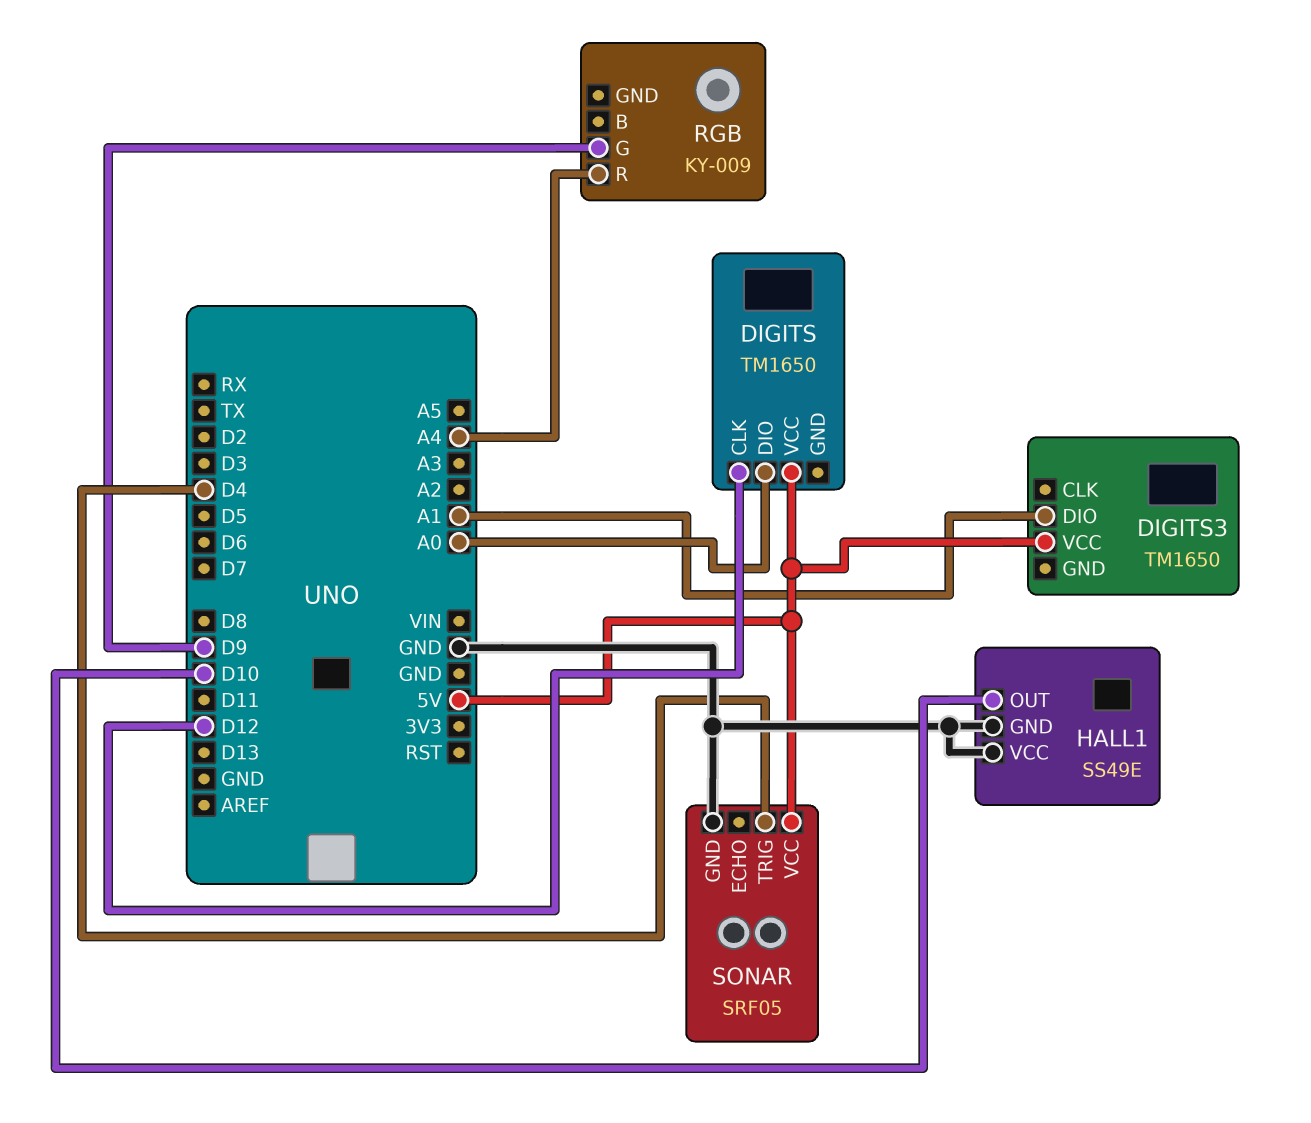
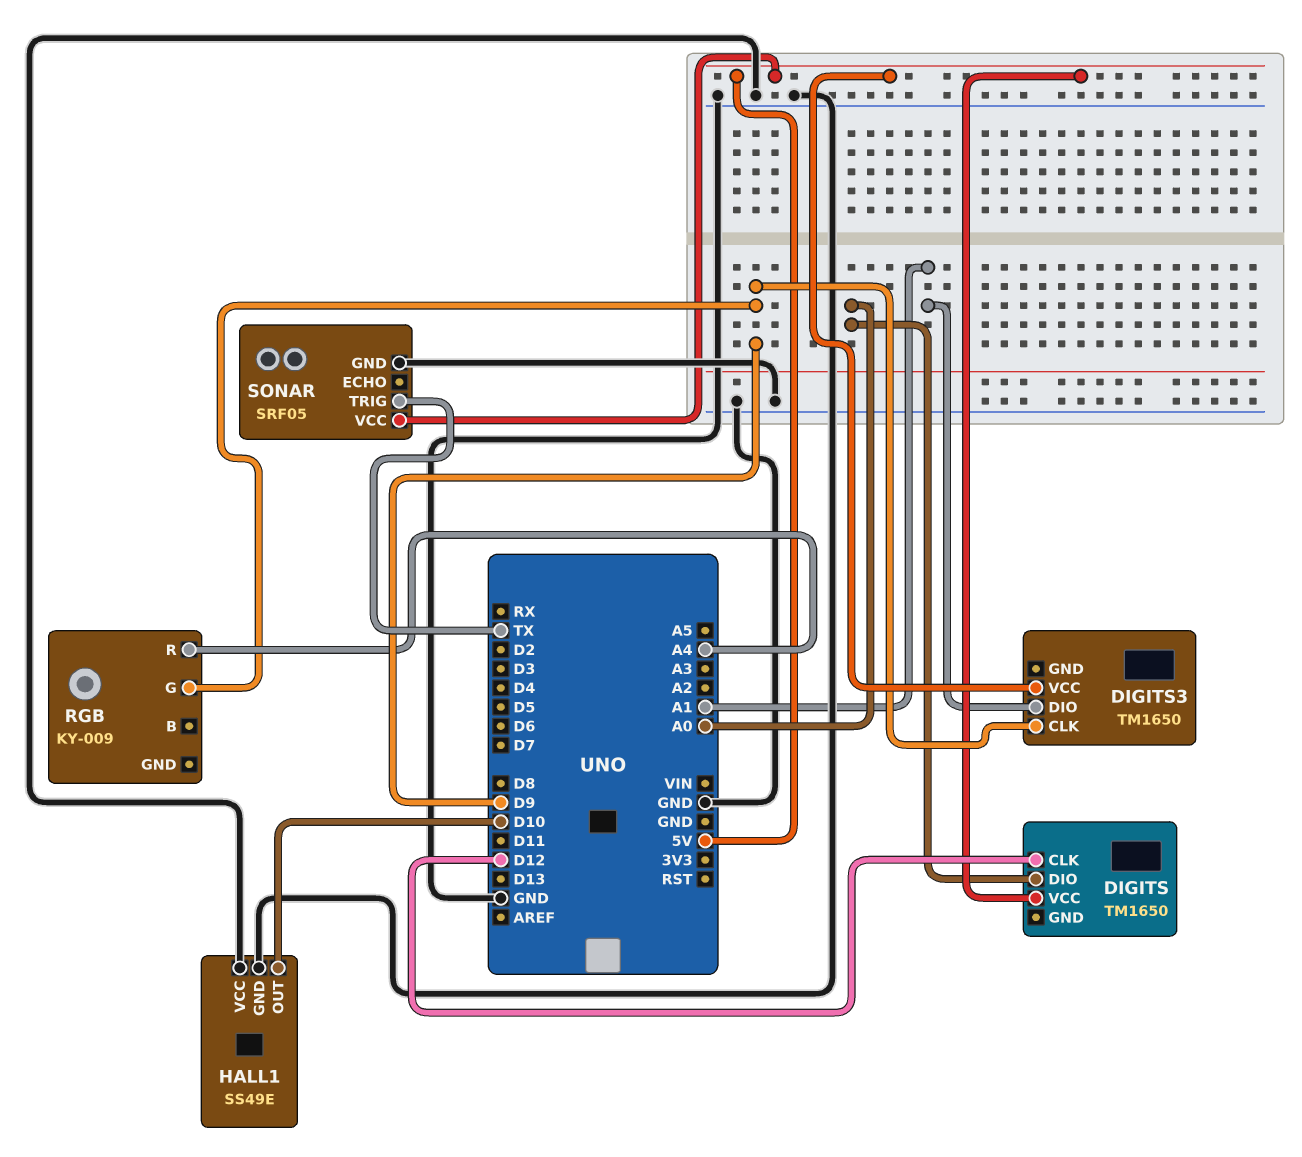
DIGITS3 pin CLK: none -> D9
SONAR pin TRIG: D4 -> TX

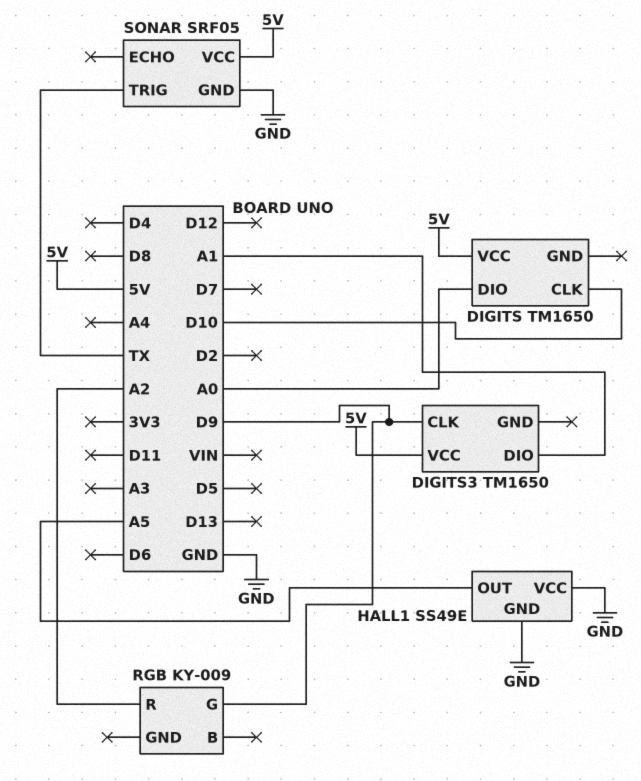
DIGITS pin CLK: D12 -> D10
HALL1 pin OUT: D10 -> A5
RGB pin R: A4 -> A2

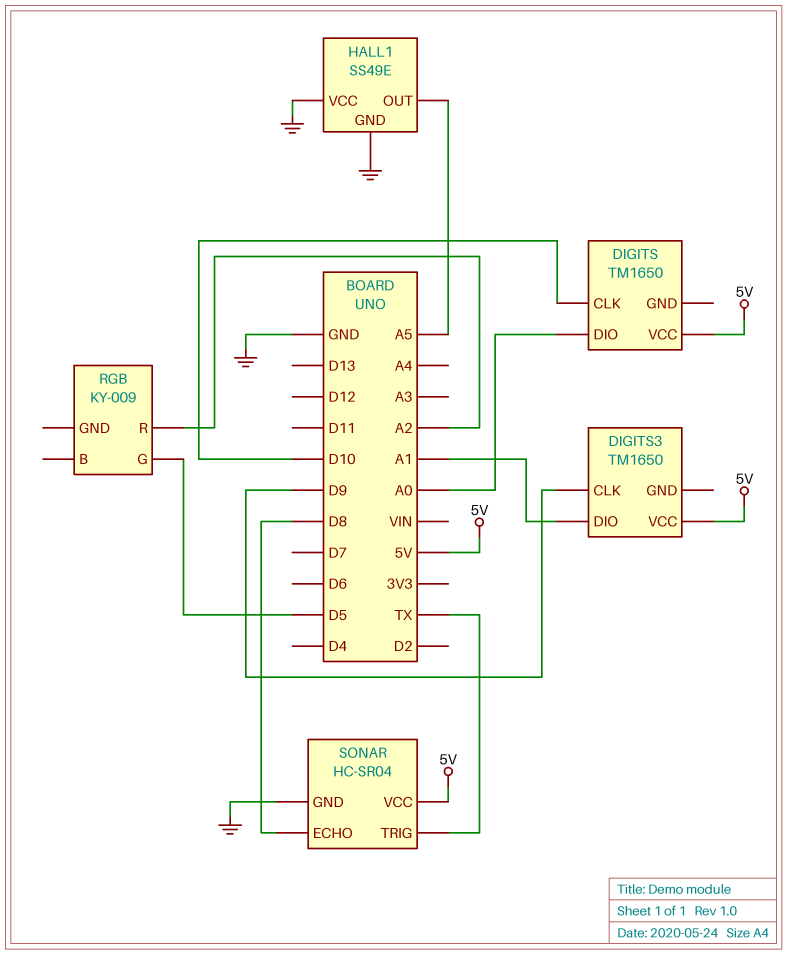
RGB pin G: D9 -> D5
SONAR: SRF05 -> HC-SR04
SONAR pin ECHO: none -> D8

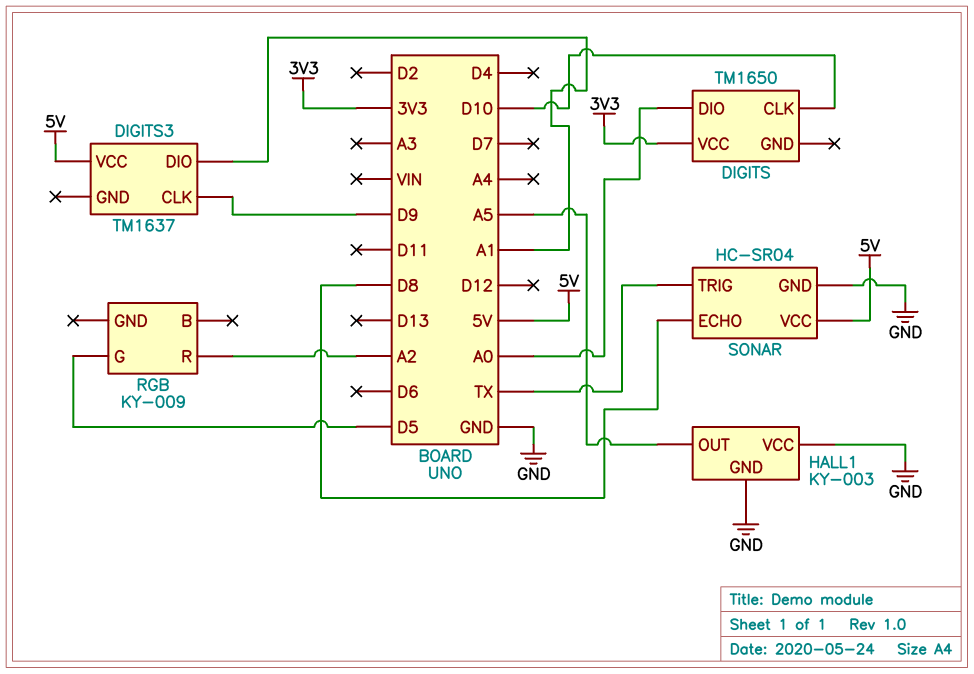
DIGITS pin VCC: 5V -> 3V3
DIGITS3: TM1650 -> TM1637
HALL1: SS49E -> KY-003

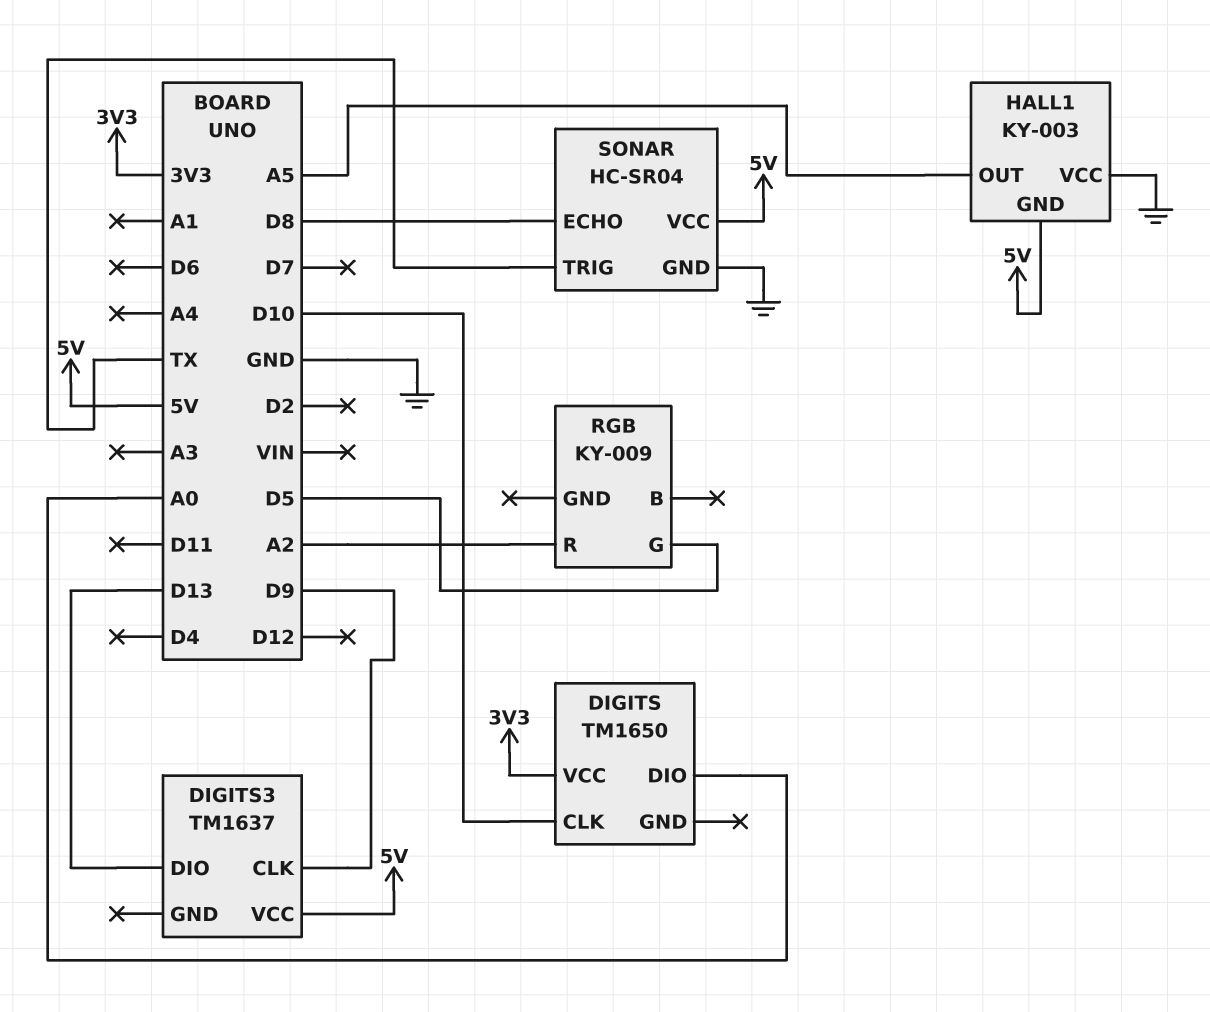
DIGITS3 pin DIO: A1 -> D13
HALL1 pin GND: GND -> 5V

